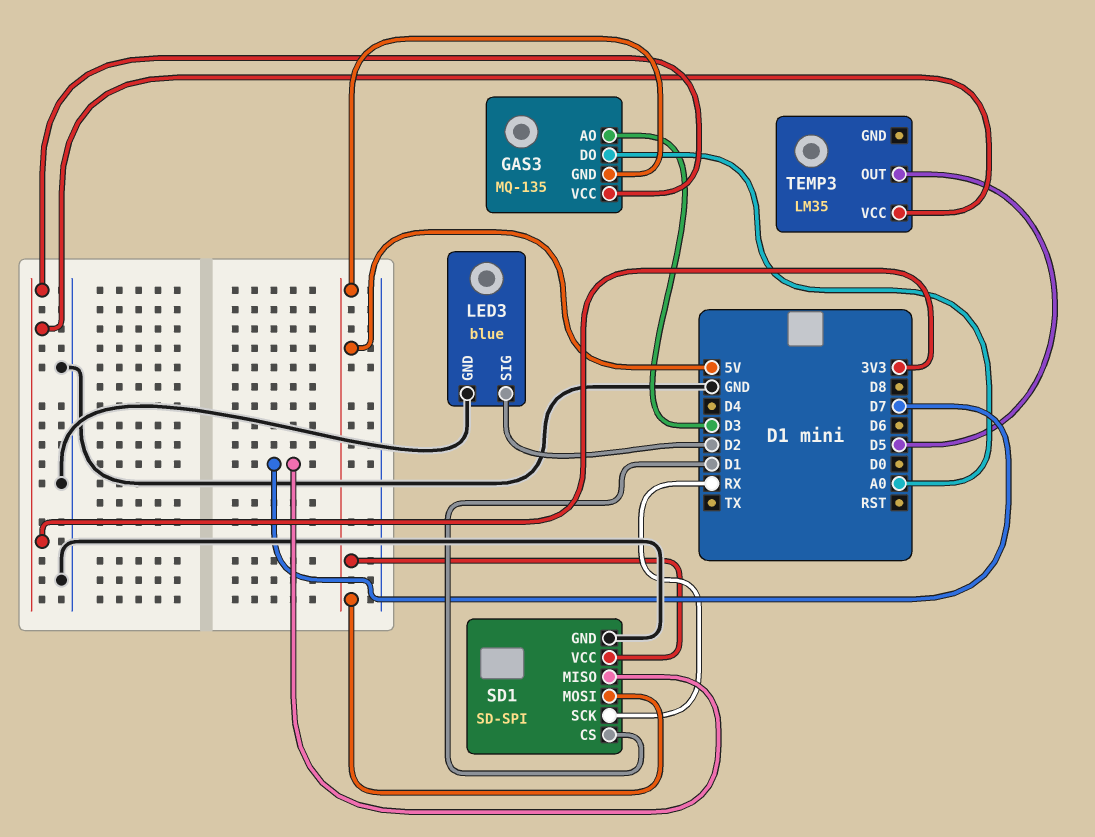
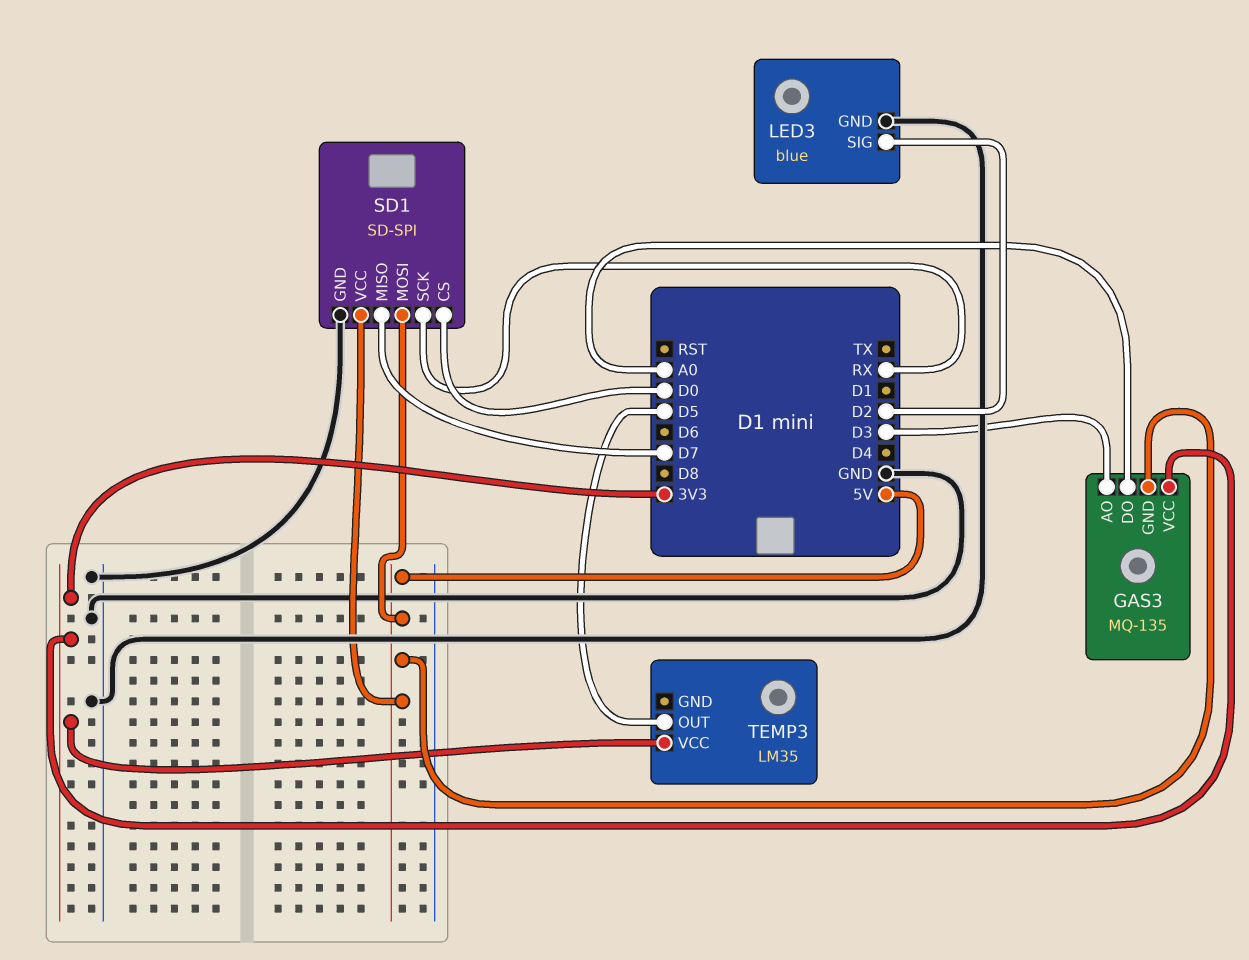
SD1 pin CS: D1 -> D0

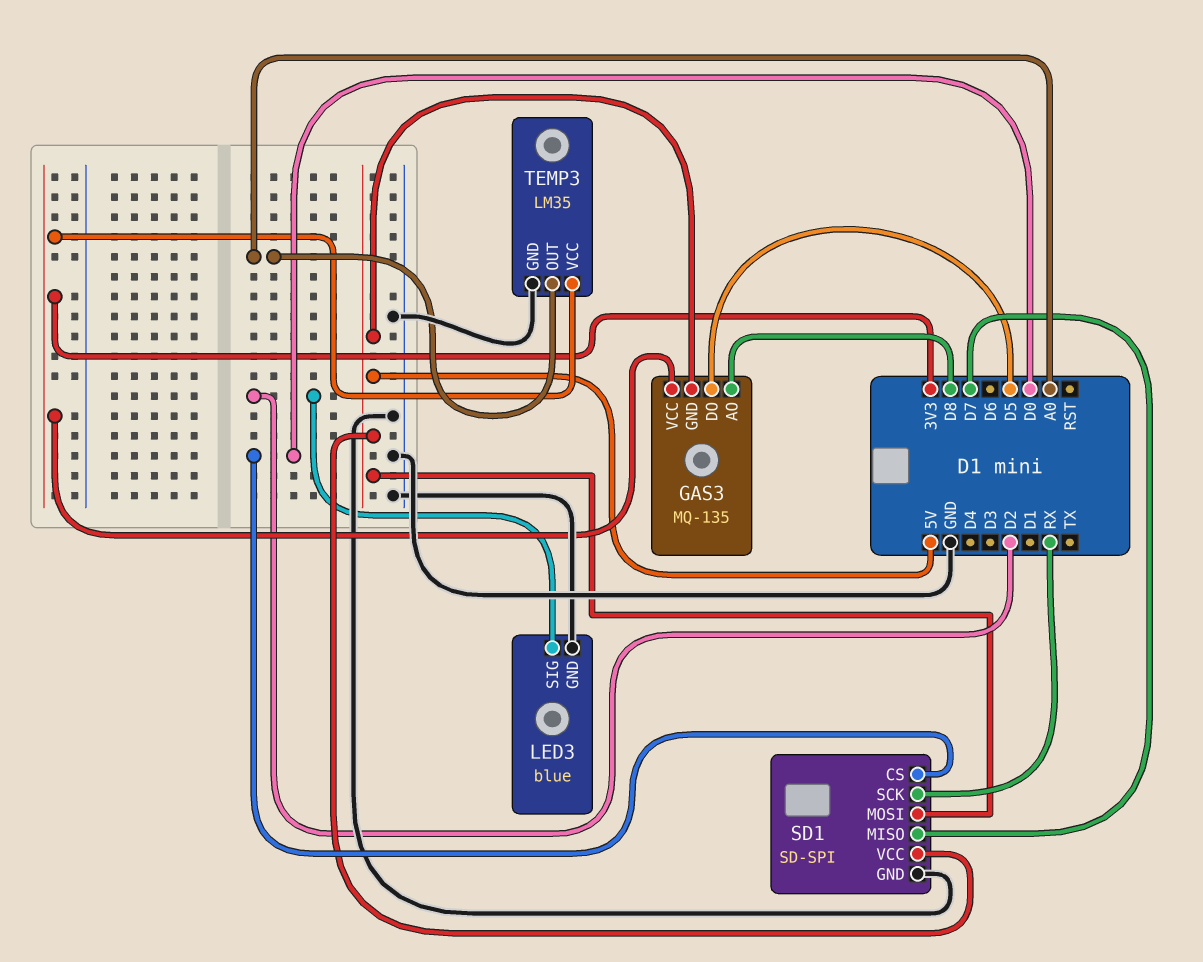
GAS3 pin AO: D3 -> D8
GAS3 pin DO: A0 -> D5
TEMP3 pin GND: none -> GND
TEMP3 pin OUT: D5 -> A0

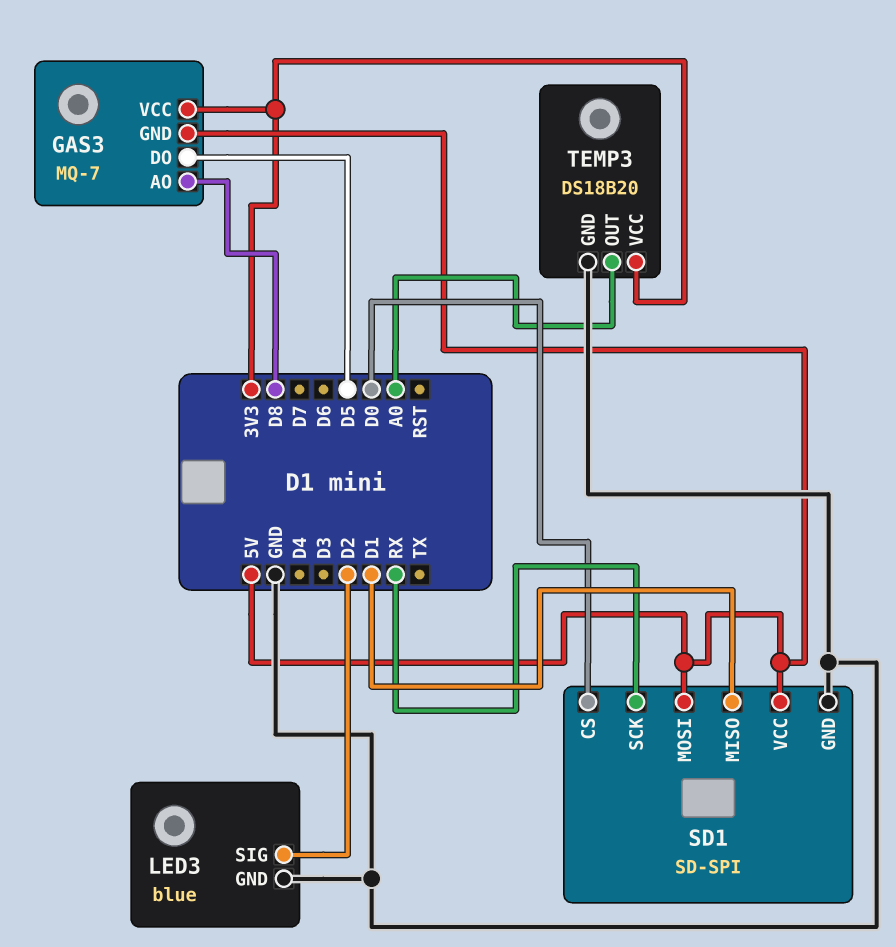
GAS3: MQ-135 -> MQ-7
SD1 pin MISO: D7 -> D1
TEMP3: LM35 -> DS18B20

